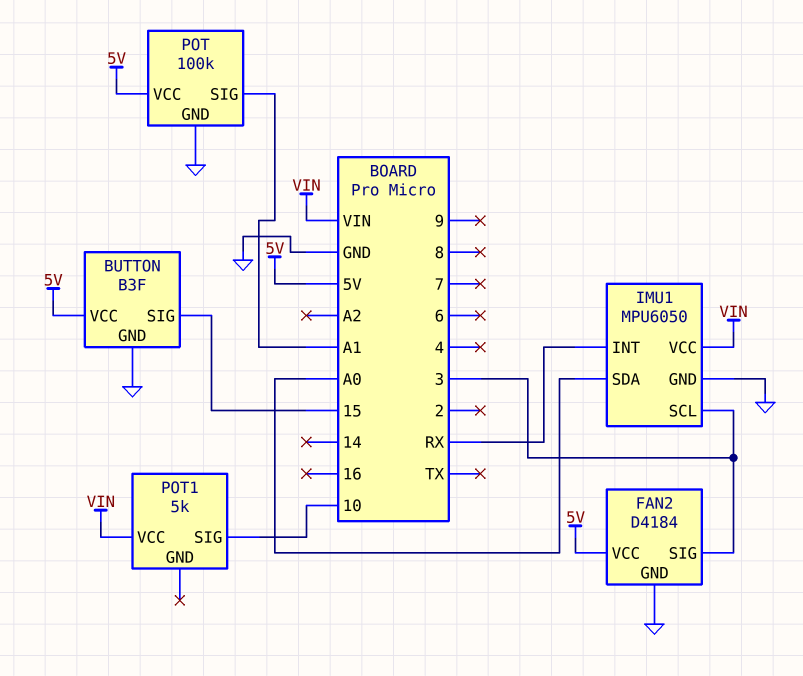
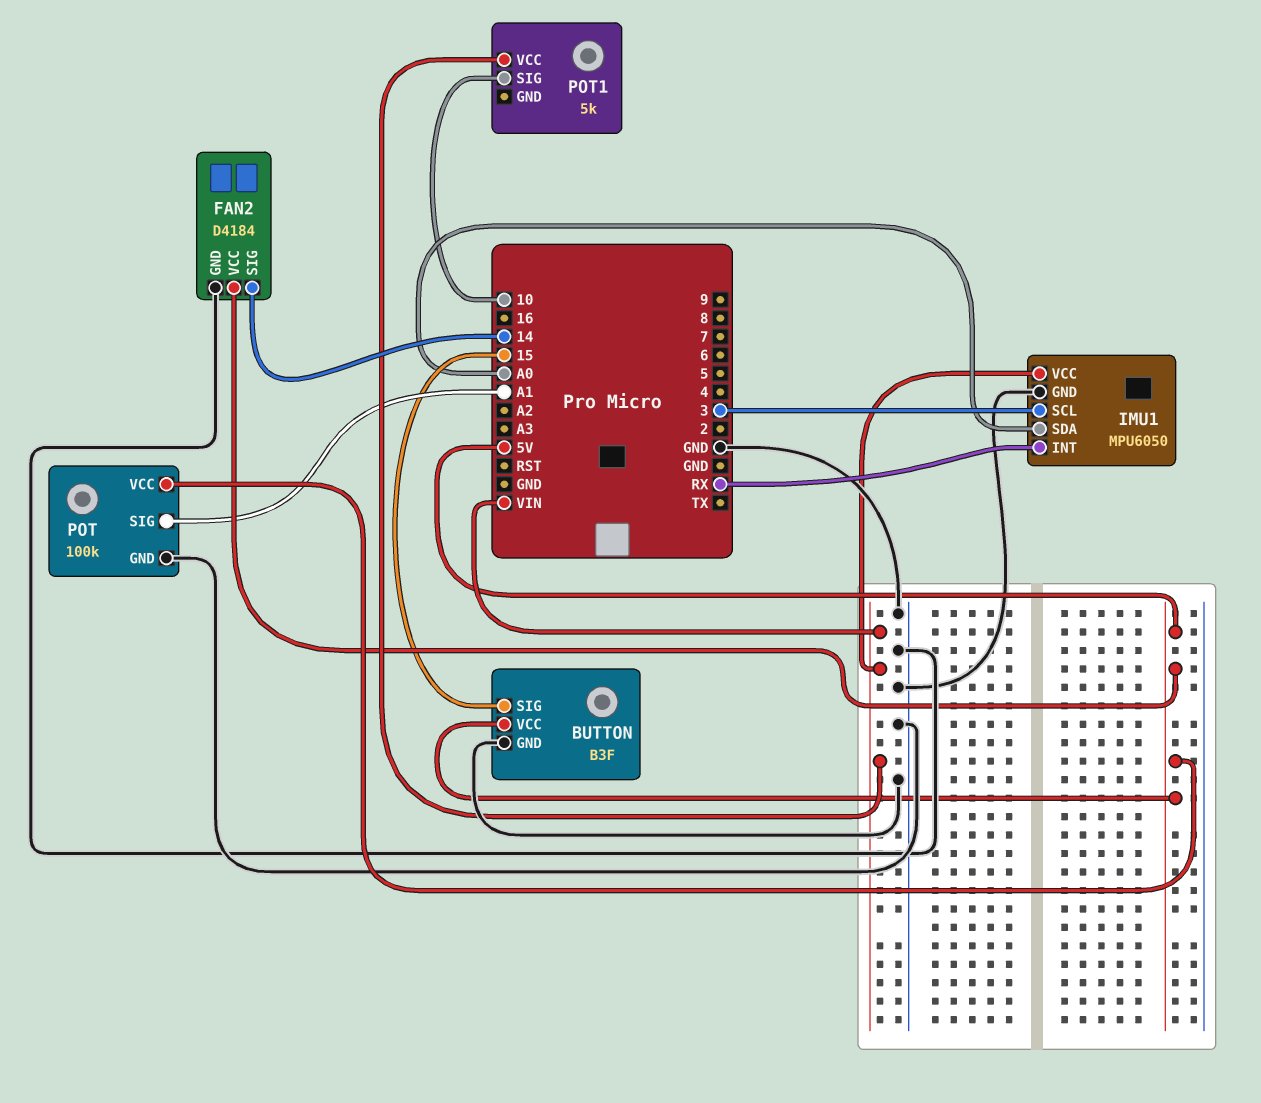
FAN2 pin SIG: 3 -> 14

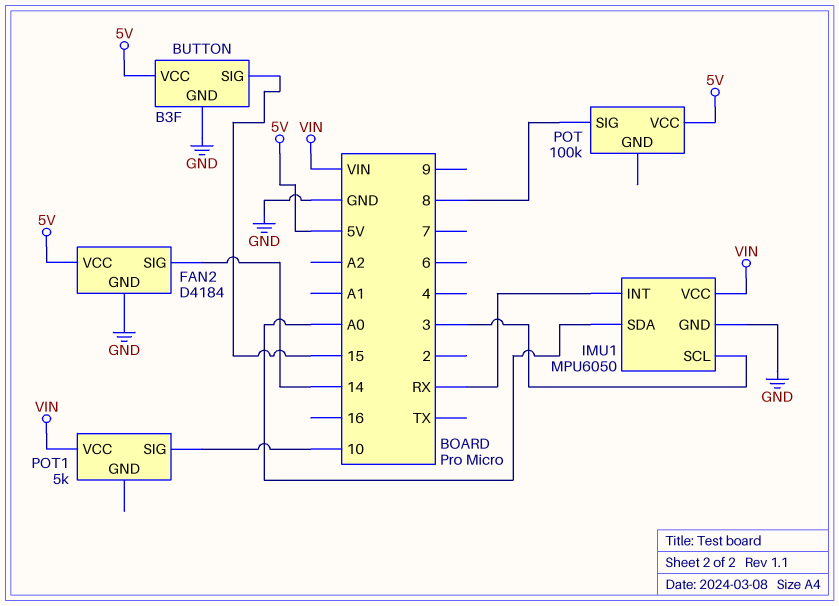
POT pin GND: GND -> none
POT pin SIG: A1 -> 8

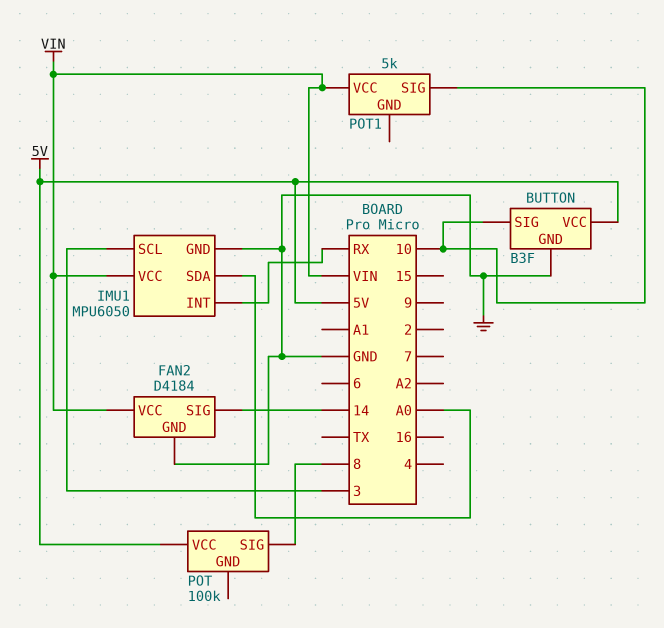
BUTTON pin SIG: 15 -> 10
FAN2 pin VCC: 5V -> VIN

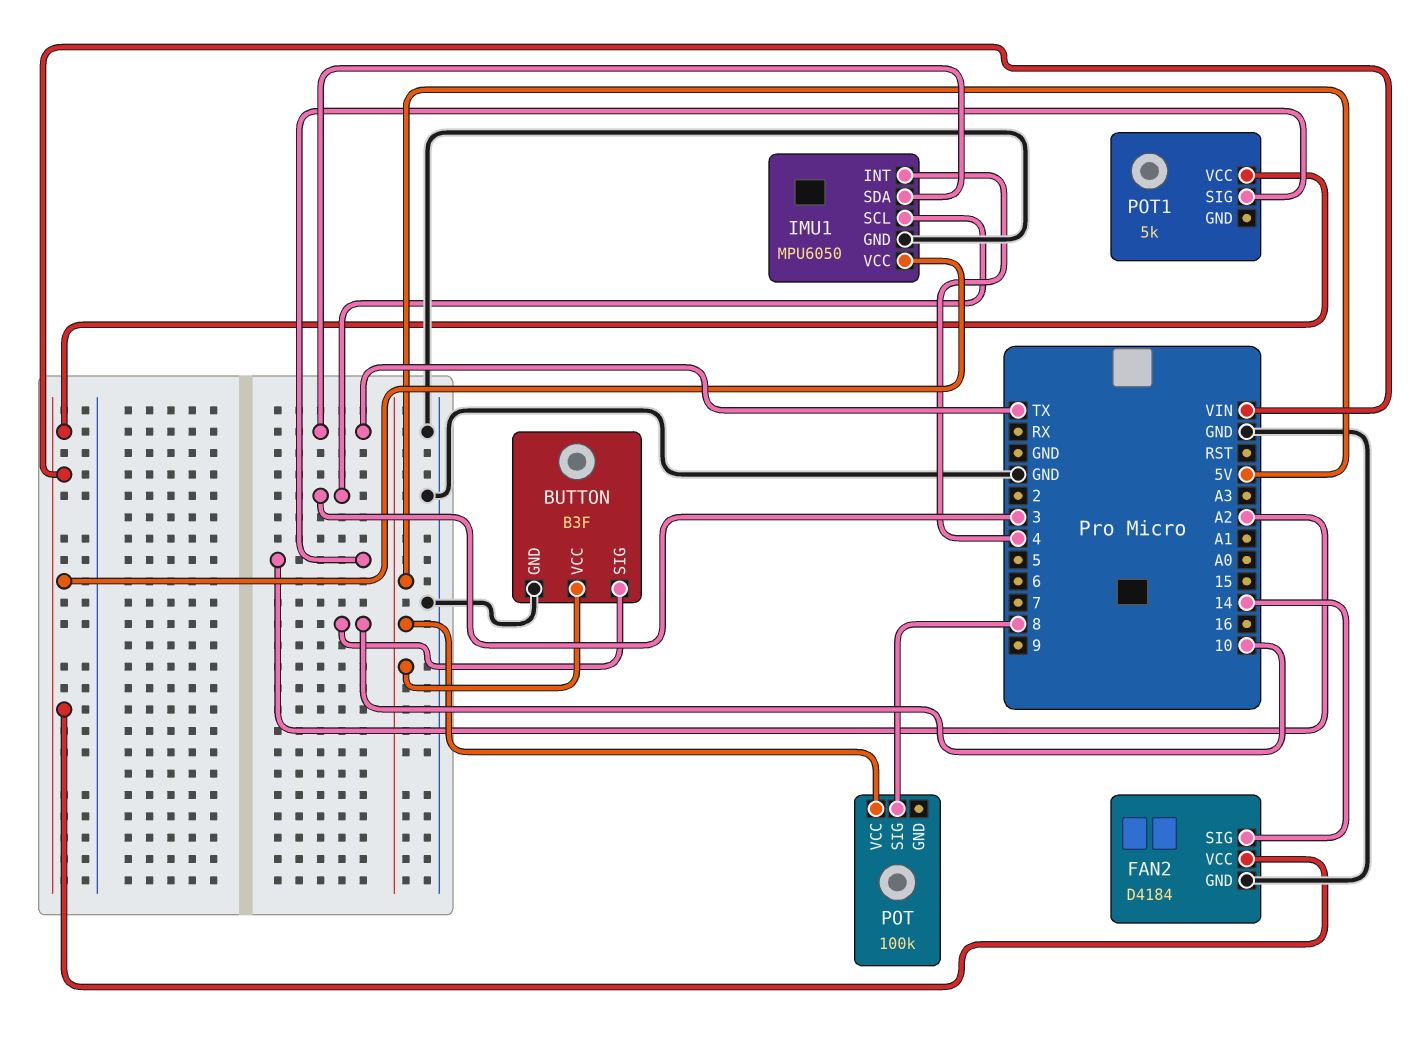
IMU1 pin INT: RX -> 4
IMU1 pin SDA: A0 -> TX
POT1 pin SIG: 10 -> A2

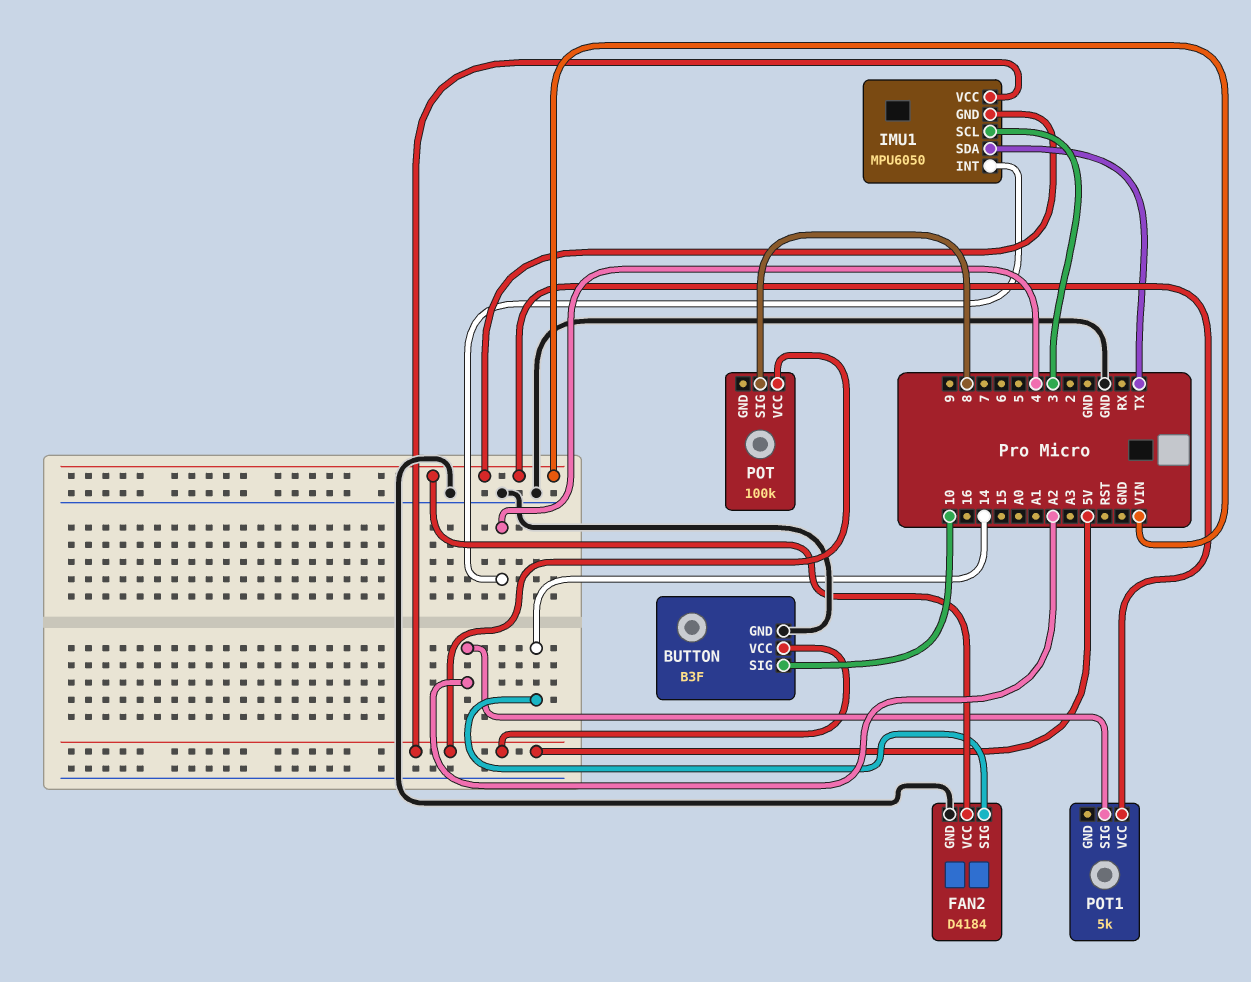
IMU1 pin GND: GND -> VIN
IMU1 pin VCC: VIN -> 5V

